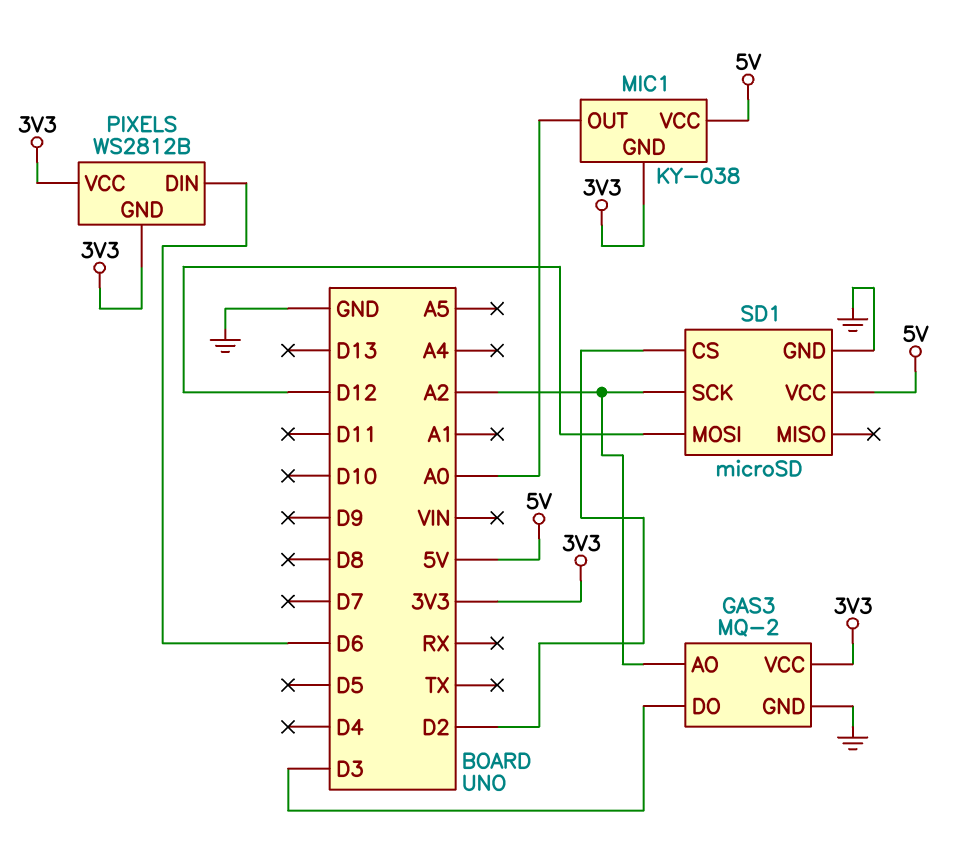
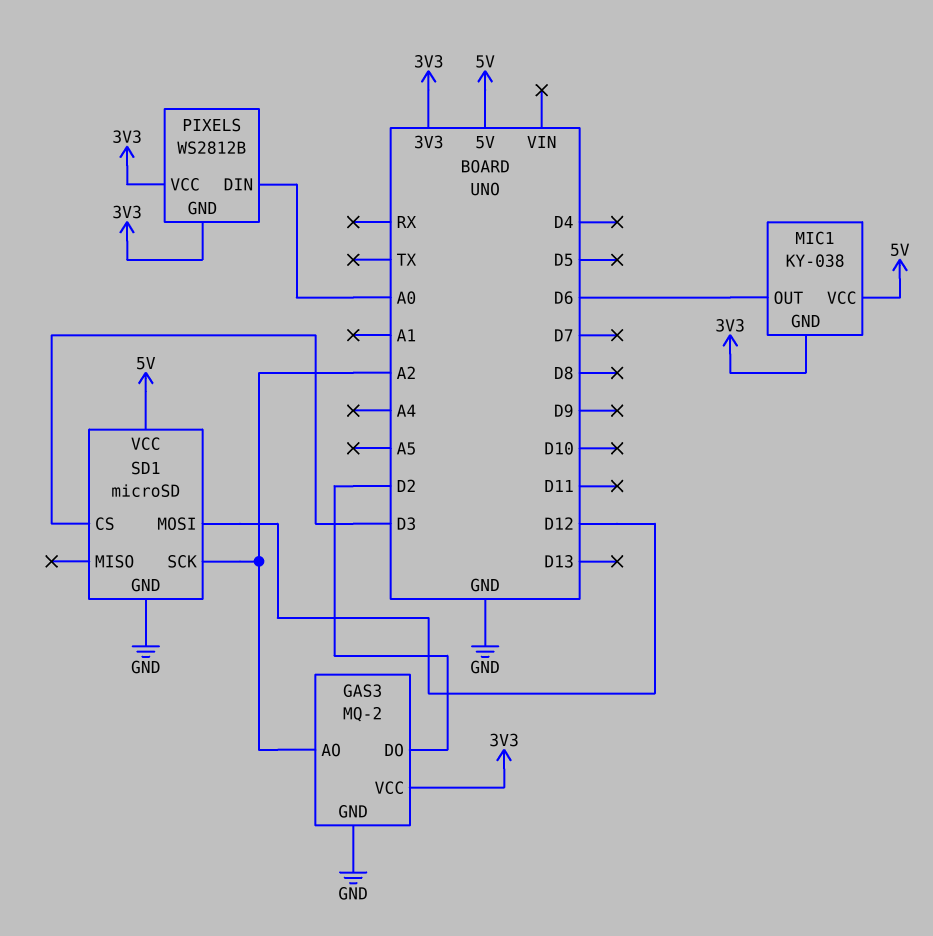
GAS3 pin DO: D3 -> D2
MIC1 pin OUT: A0 -> D6
PIXELS pin DIN: D6 -> A0
SD1 pin CS: D2 -> D3

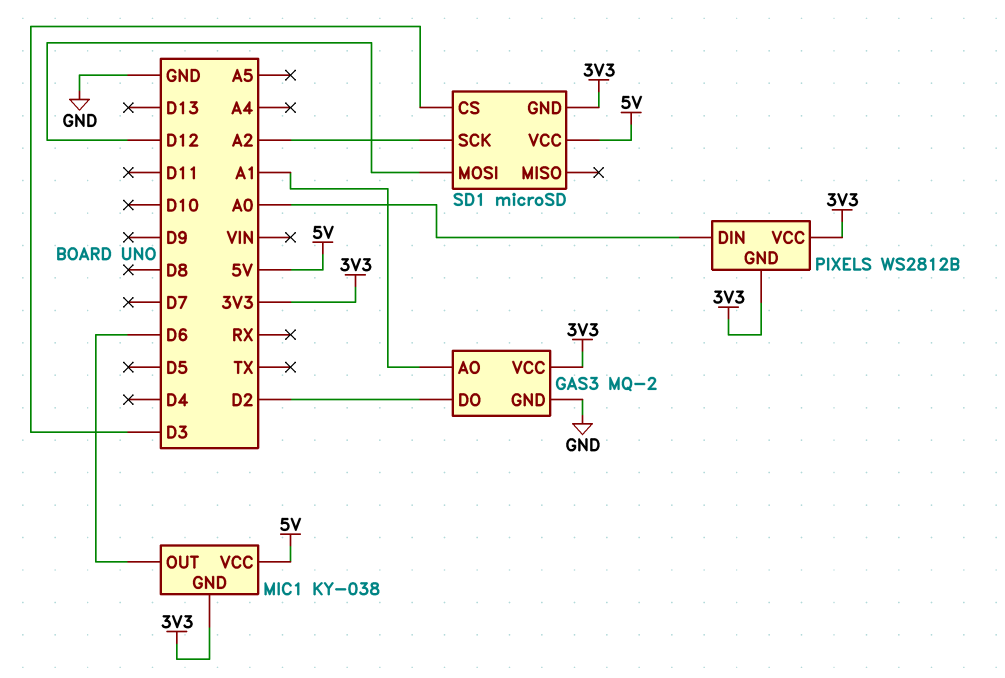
GAS3 pin AO: A2 -> A1
SD1 pin GND: GND -> 3V3

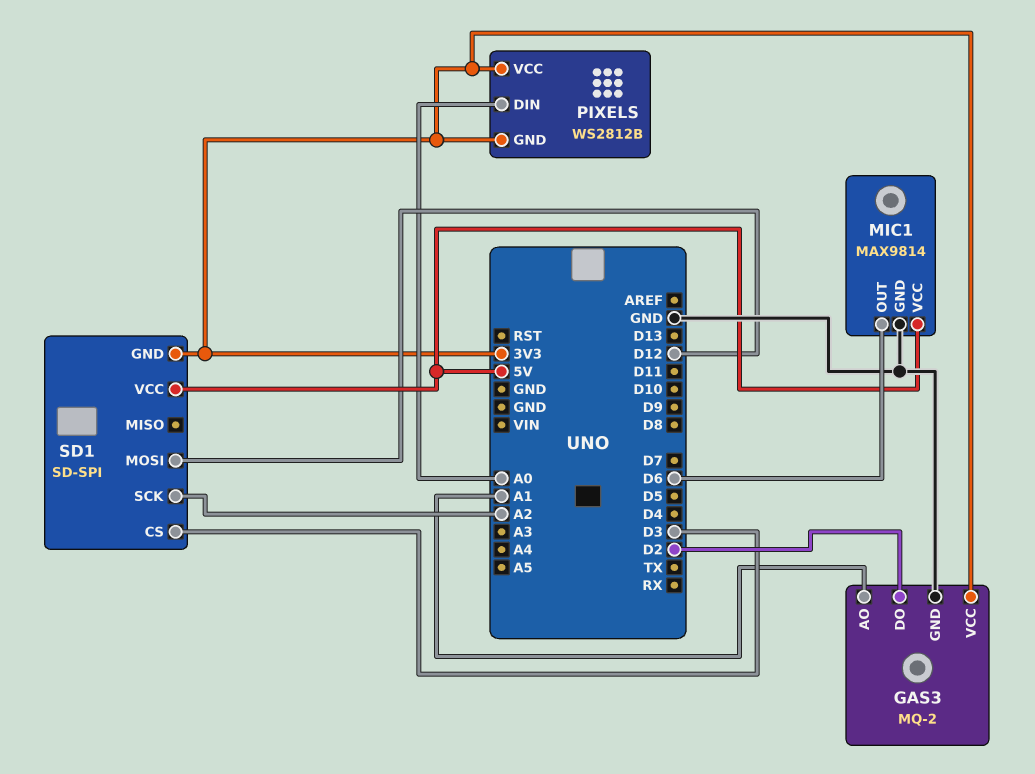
MIC1: KY-038 -> MAX9814
MIC1 pin GND: 3V3 -> GND
SD1: microSD -> SD-SPI

